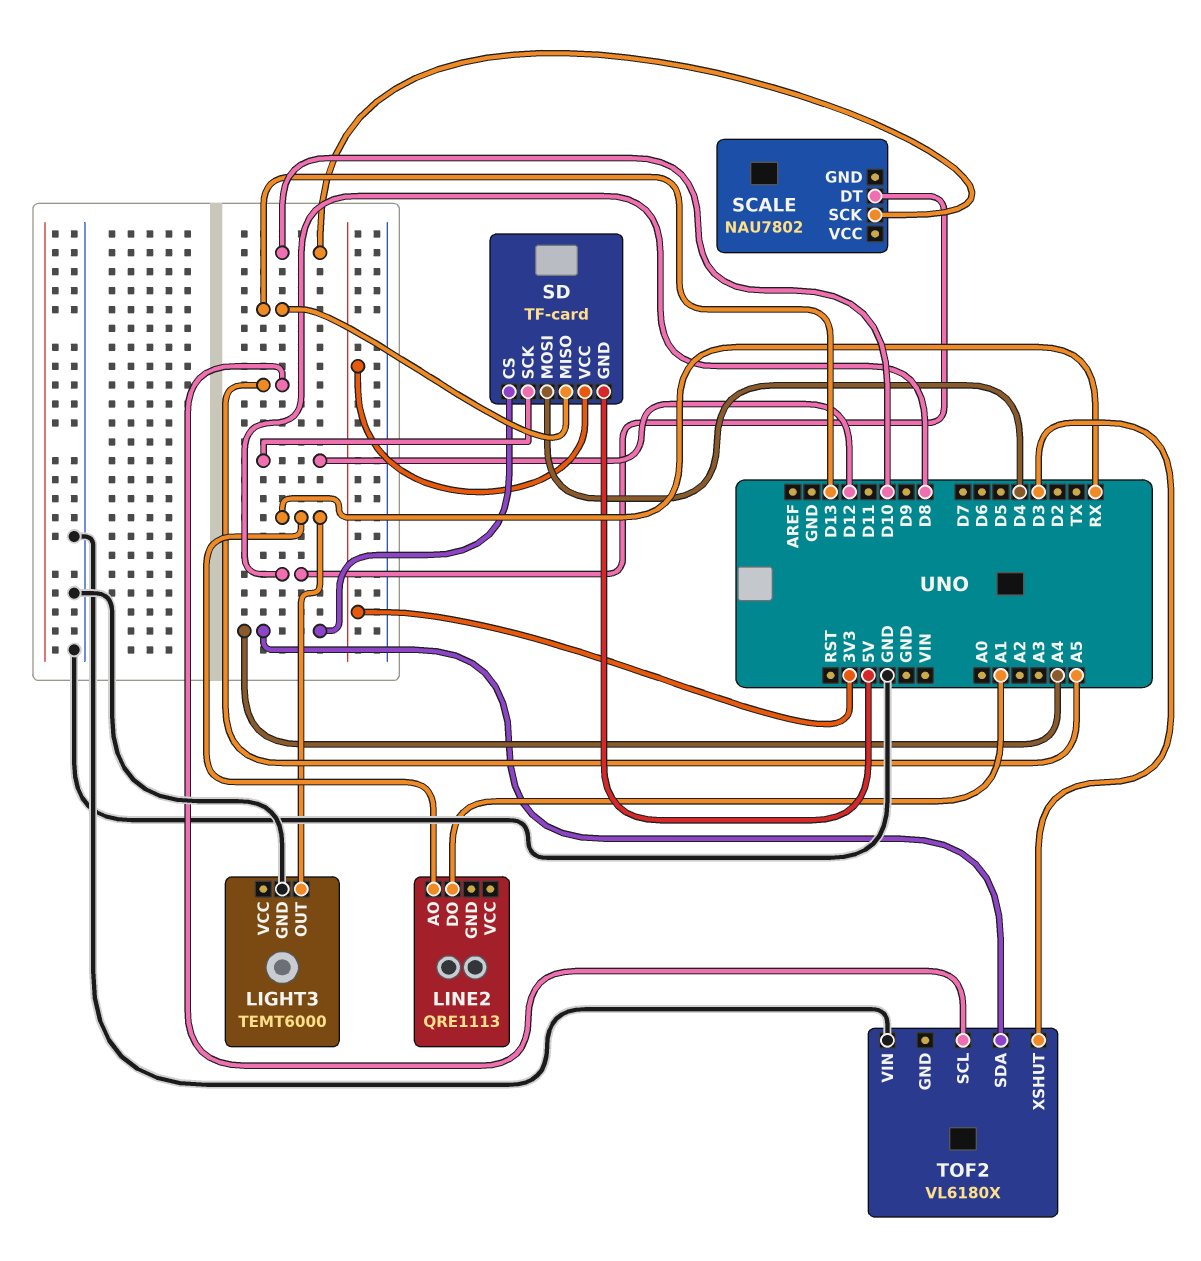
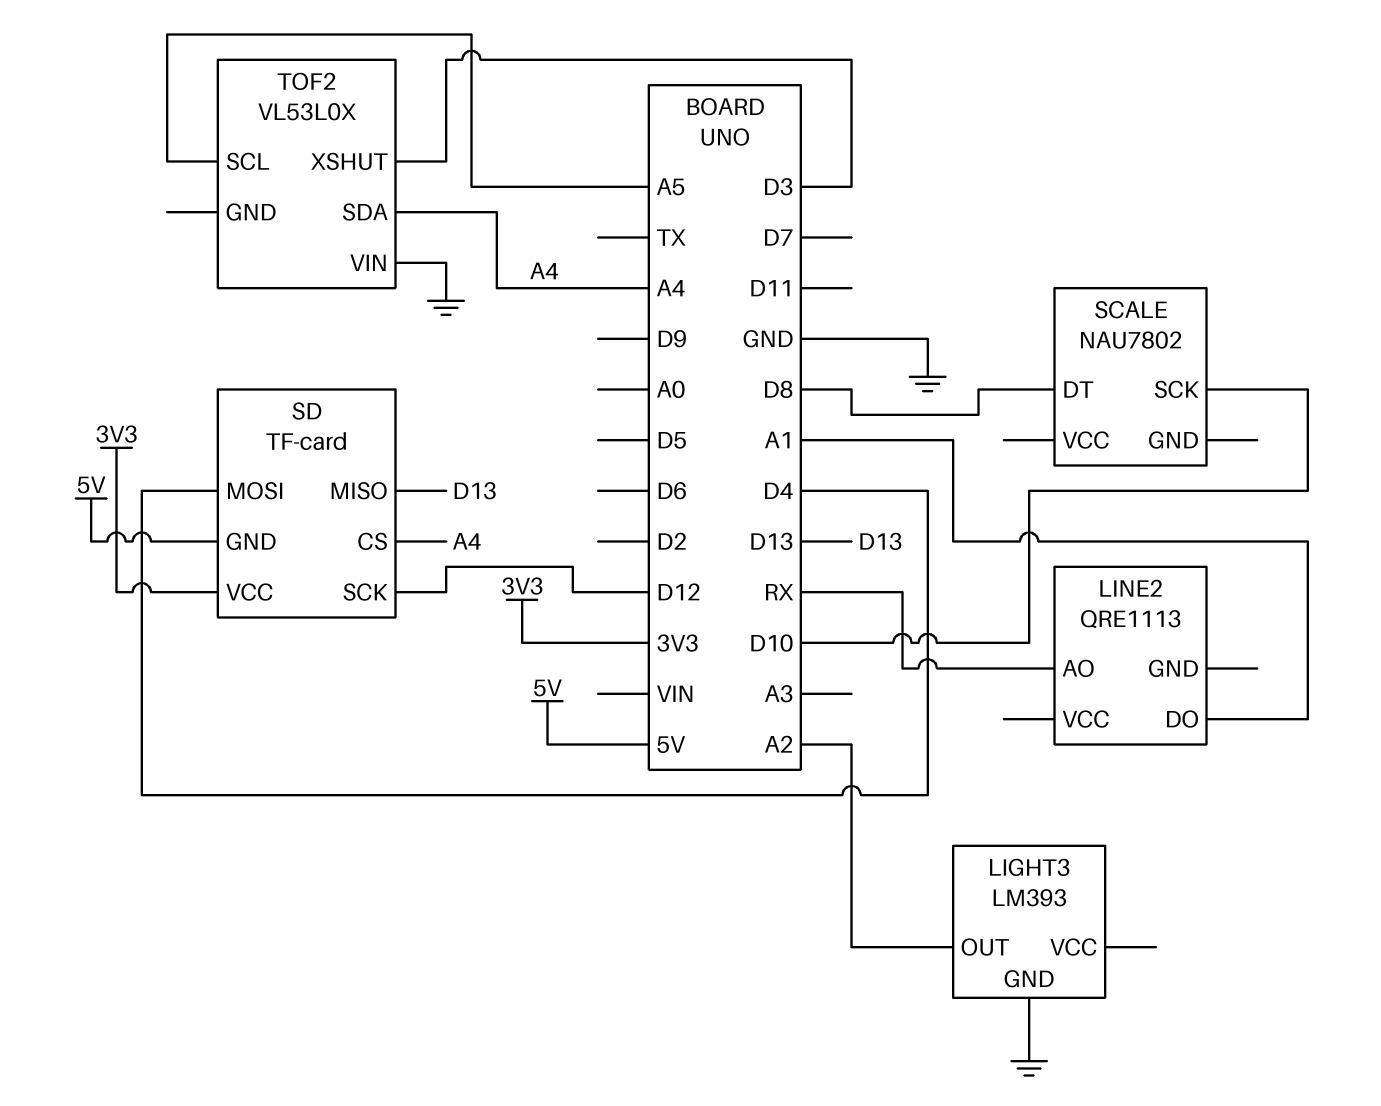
LIGHT3: TEMT6000 -> LM393
LIGHT3 pin OUT: RX -> A2
TOF2: VL6180X -> VL53L0X

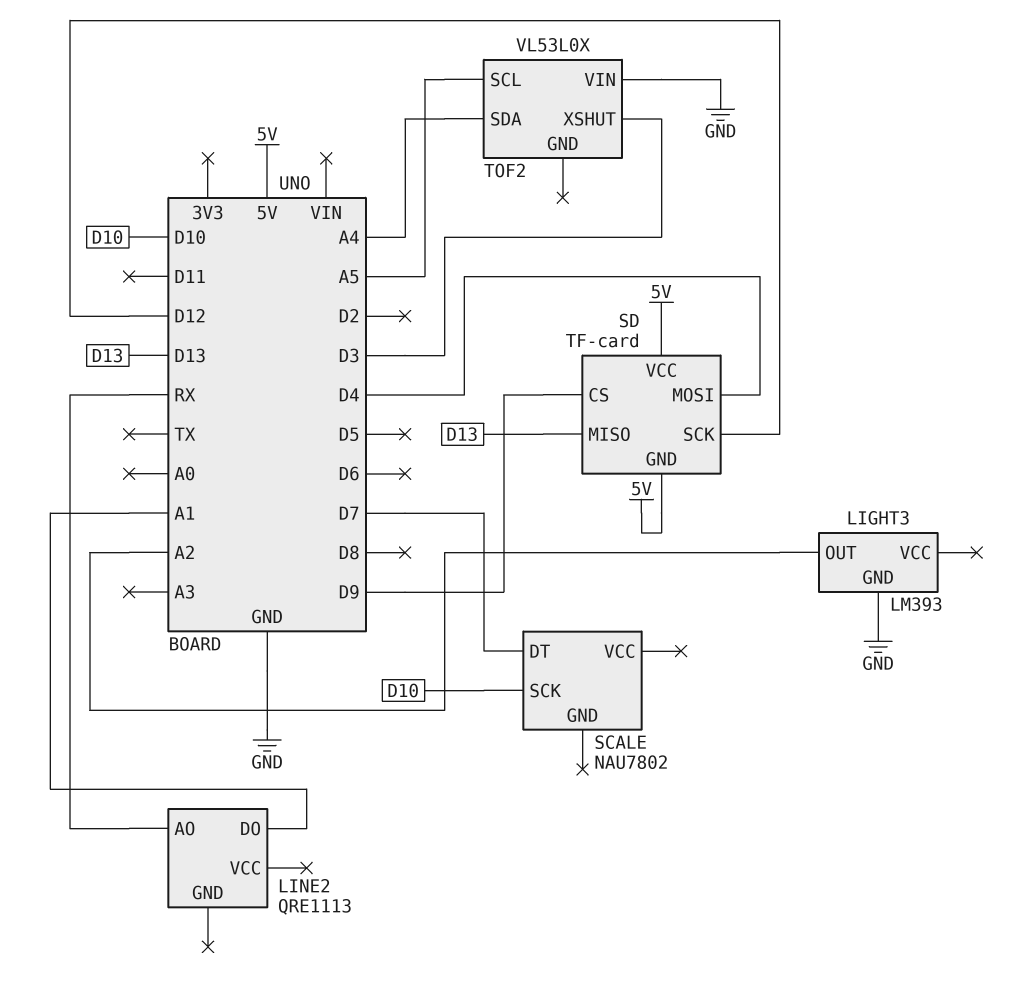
SCALE pin DT: D8 -> D7
SD pin CS: A4 -> D9
SD pin VCC: 3V3 -> 5V

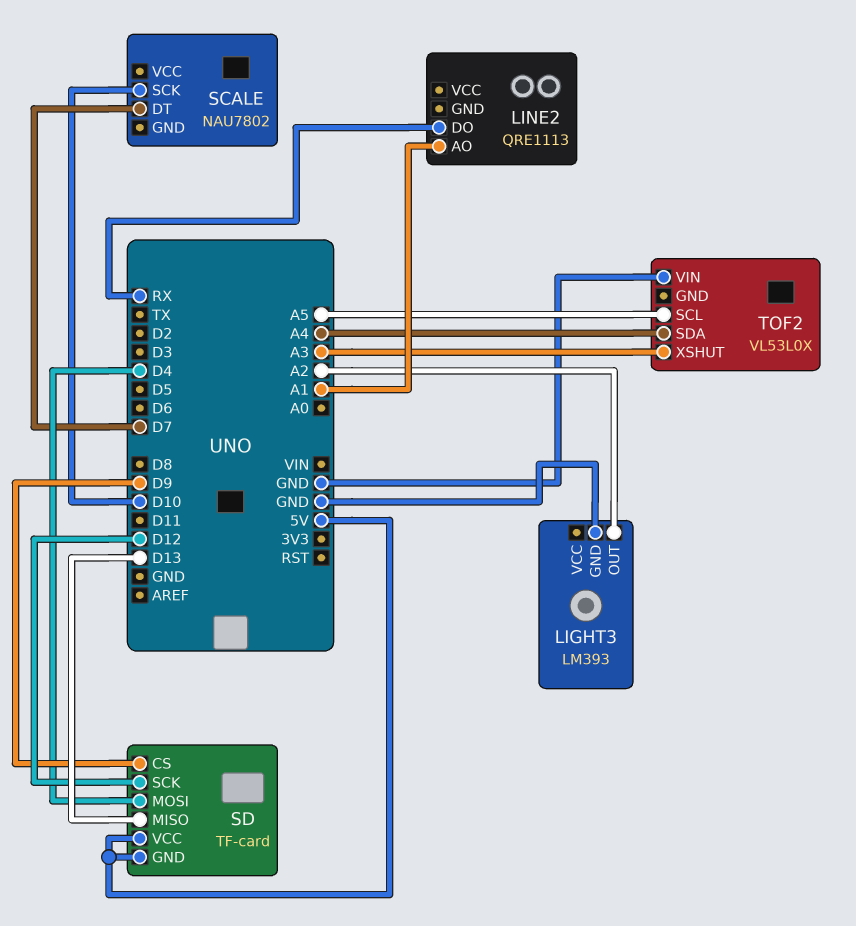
LINE2 pin AO: RX -> A1
LINE2 pin DO: A1 -> RX
TOF2 pin XSHUT: D3 -> A3

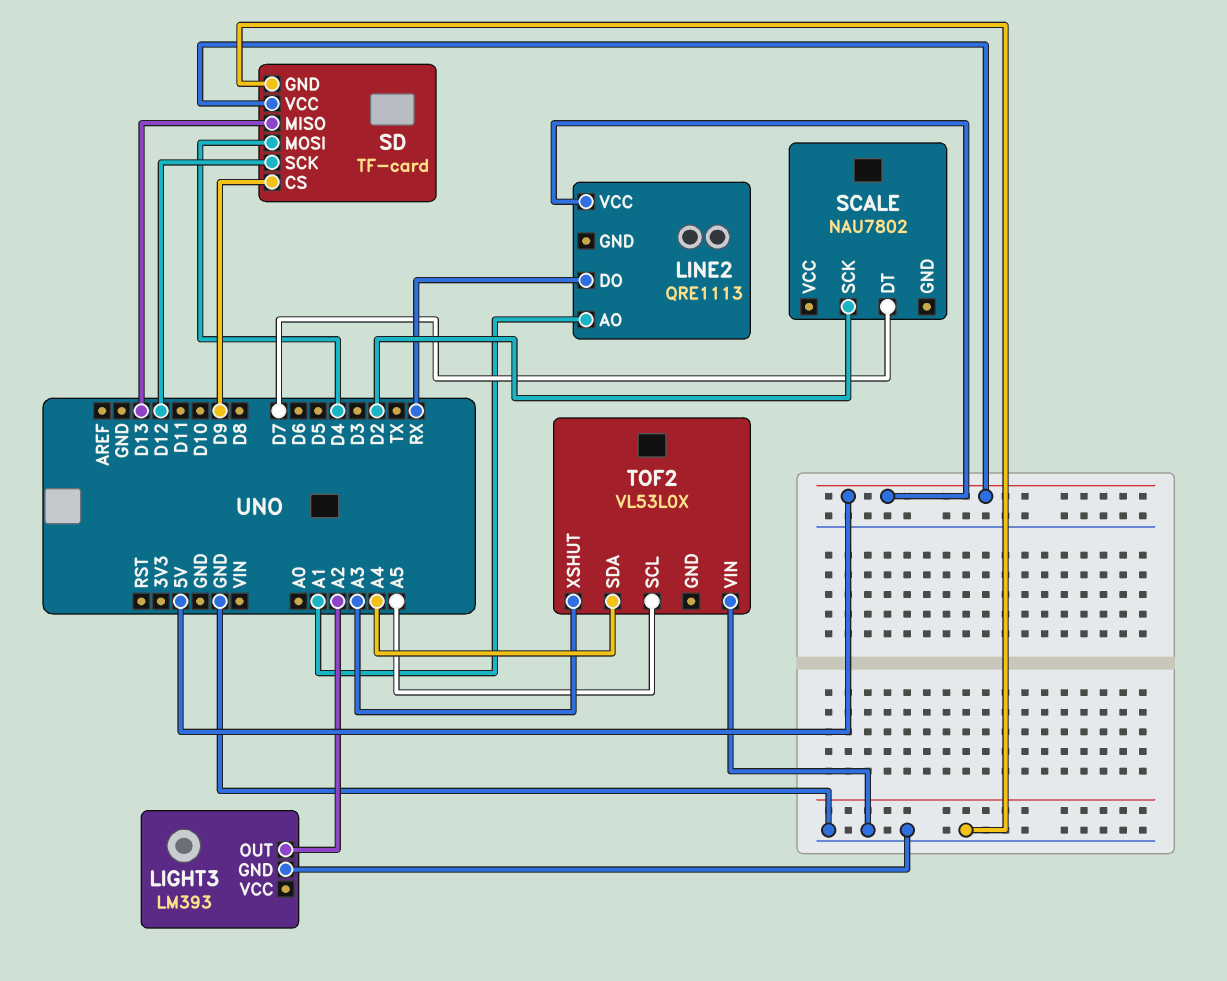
LINE2 pin VCC: none -> 5V
SCALE pin SCK: D10 -> D2
SD pin GND: 5V -> GND

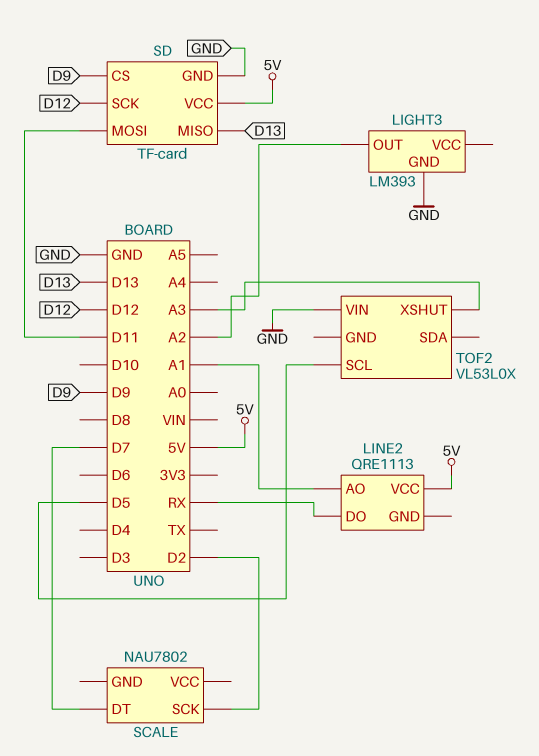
SD pin MOSI: D4 -> D11
TOF2 pin SCL: A5 -> D5
TOF2 pin SDA: A4 -> none

